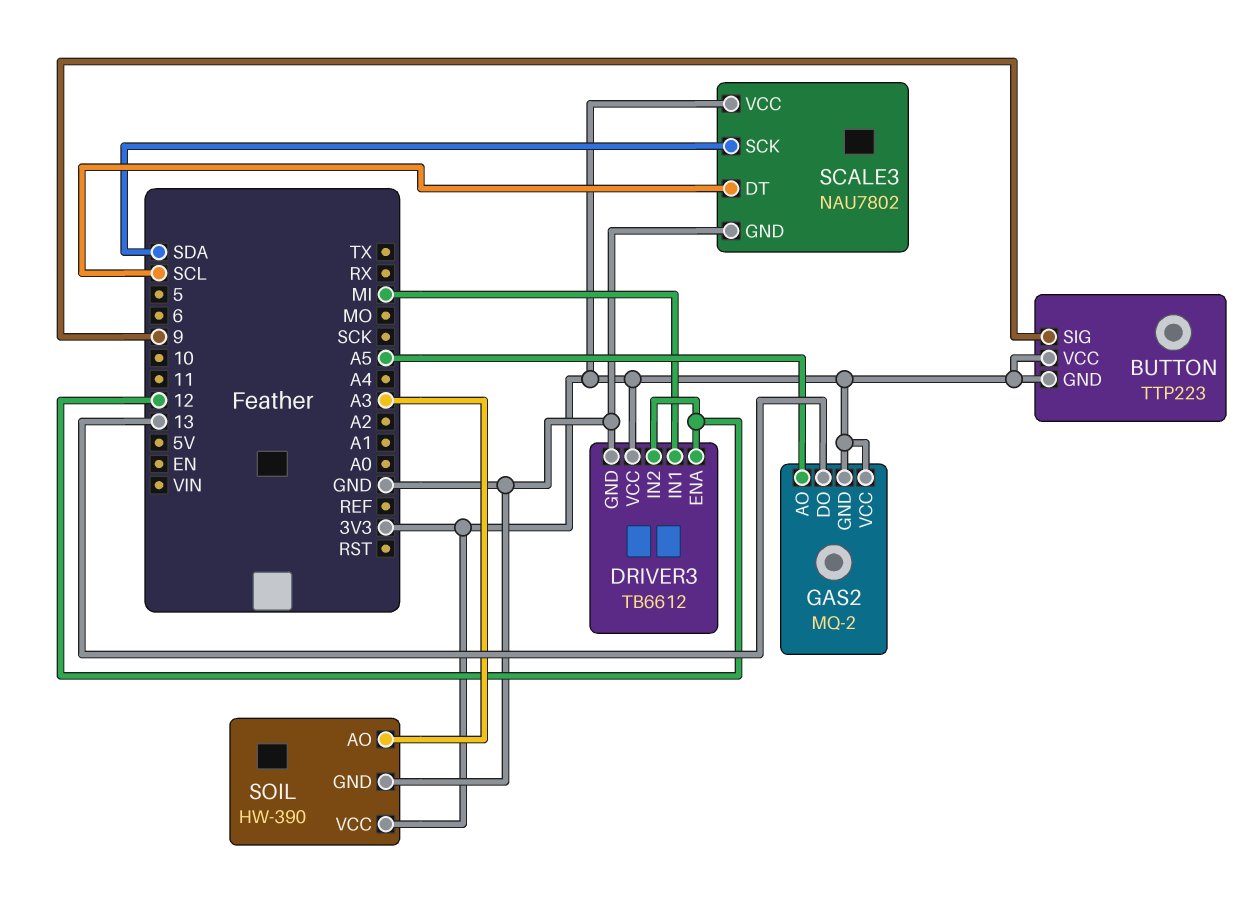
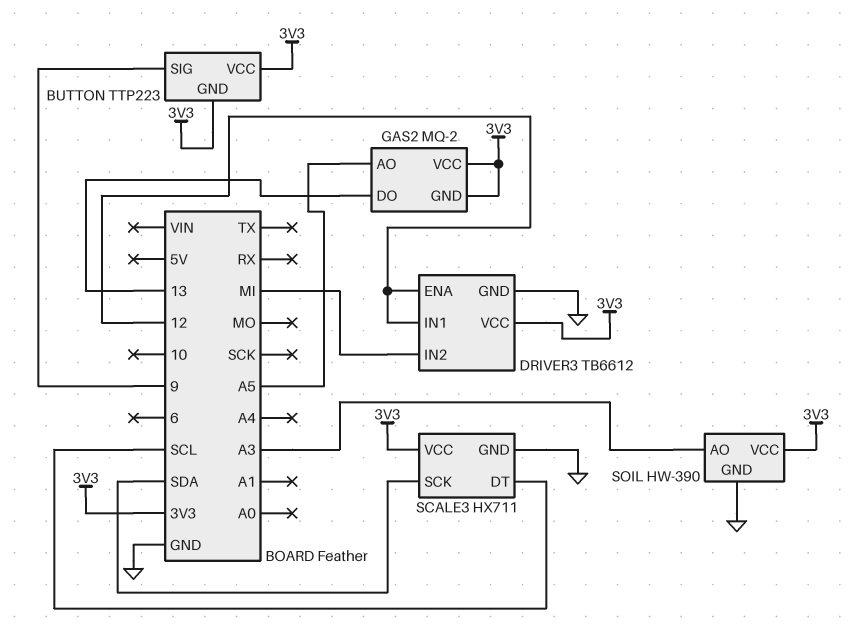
DRIVER3 pin IN1: MI -> 12
DRIVER3 pin IN2: 12 -> MI
SCALE3: NAU7802 -> HX711

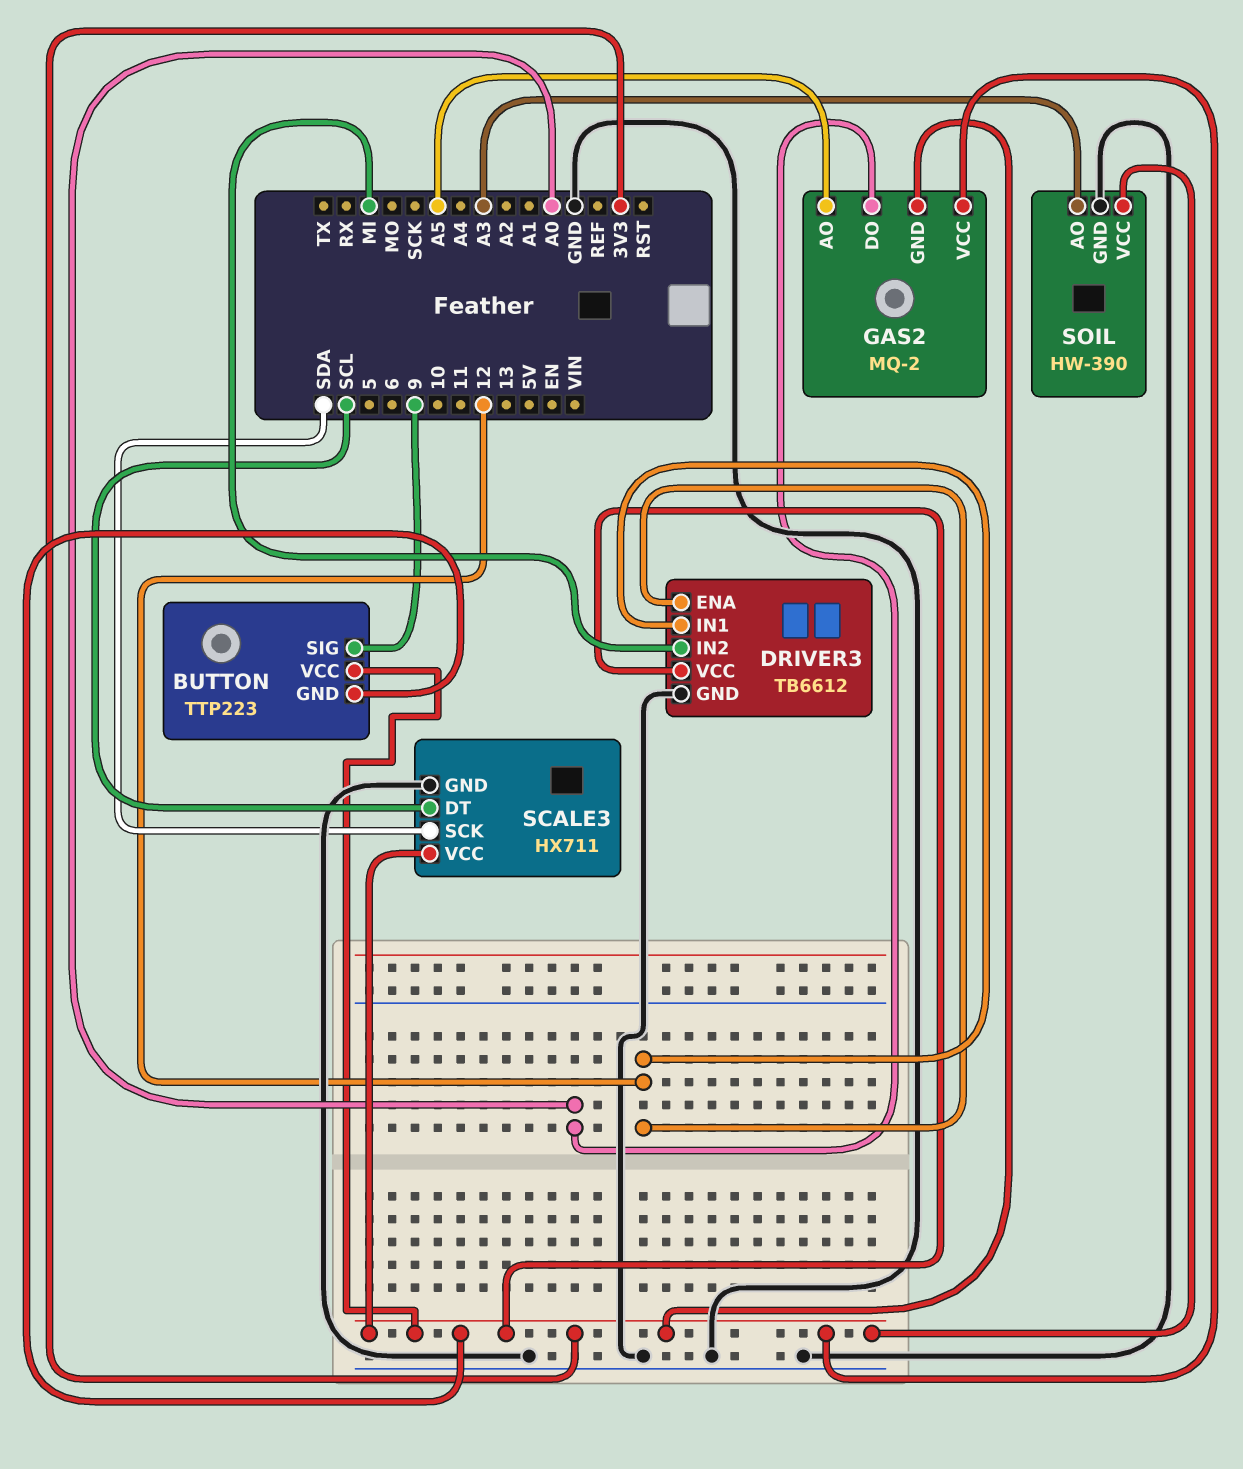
GAS2 pin DO: 13 -> A0

